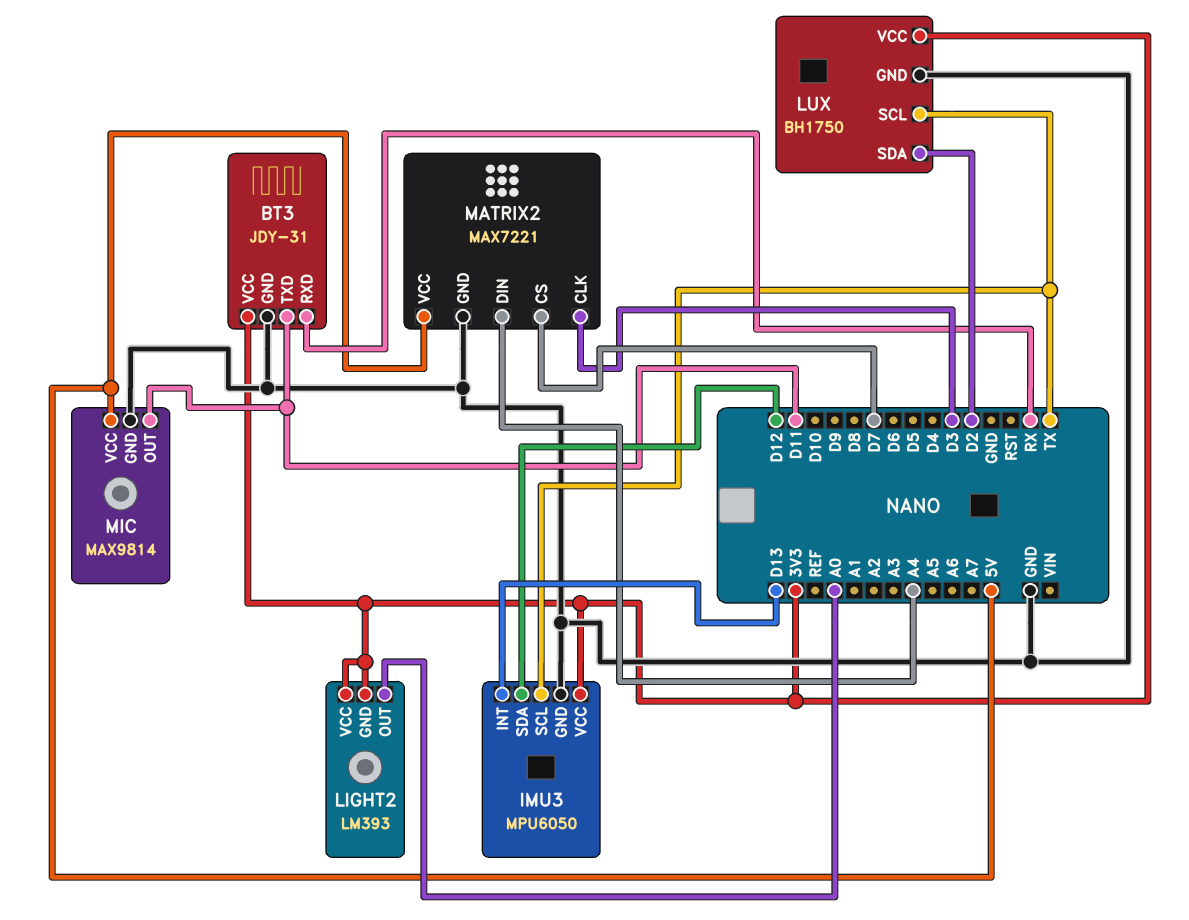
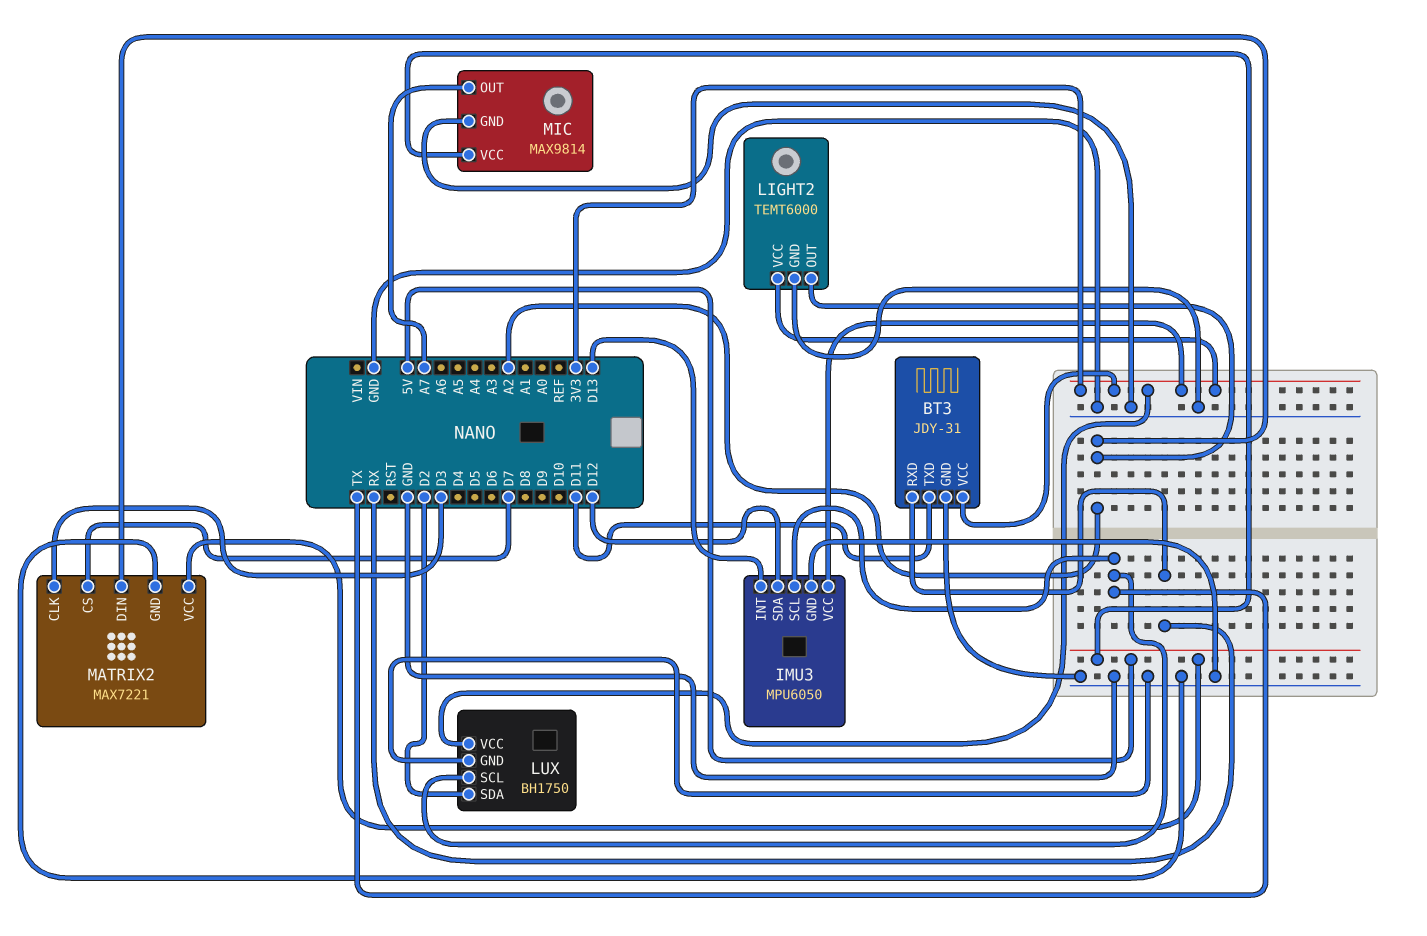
LIGHT2: LM393 -> TEMT6000
LIGHT2 pin GND: 3V3 -> GND
LIGHT2 pin OUT: A0 -> A2
MATRIX2 pin DIN: A4 -> A2
MIC pin OUT: D11 -> A7

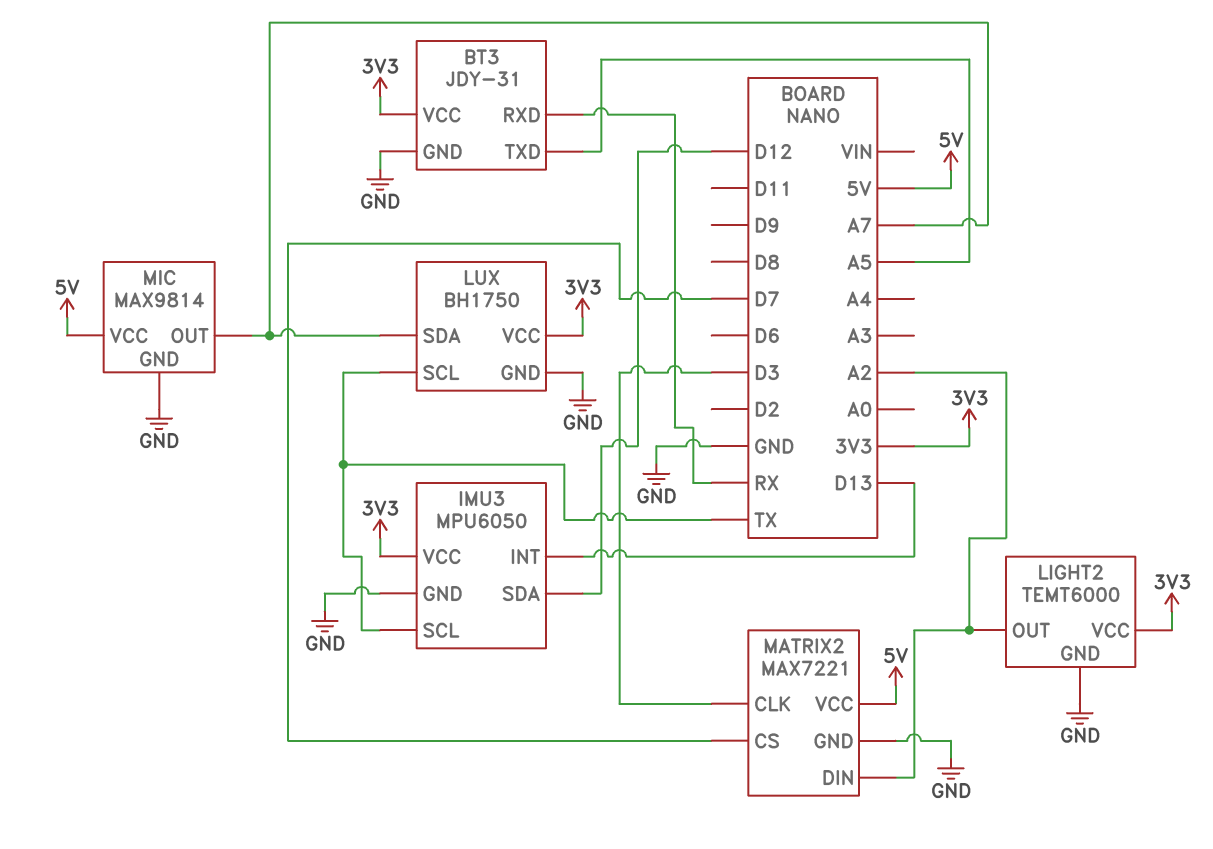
BT3 pin TXD: D11 -> A5
LUX pin SDA: D2 -> A7

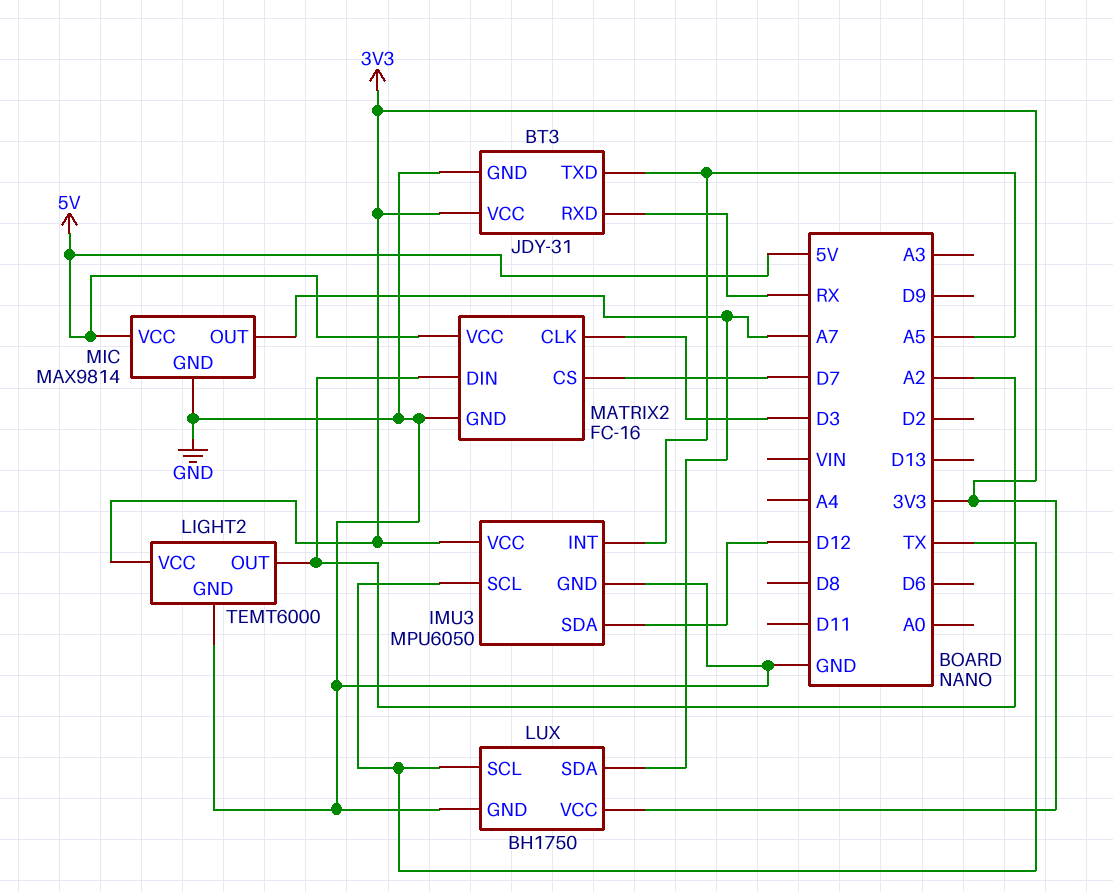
IMU3 pin INT: D13 -> A5
MATRIX2: MAX7221 -> FC-16

